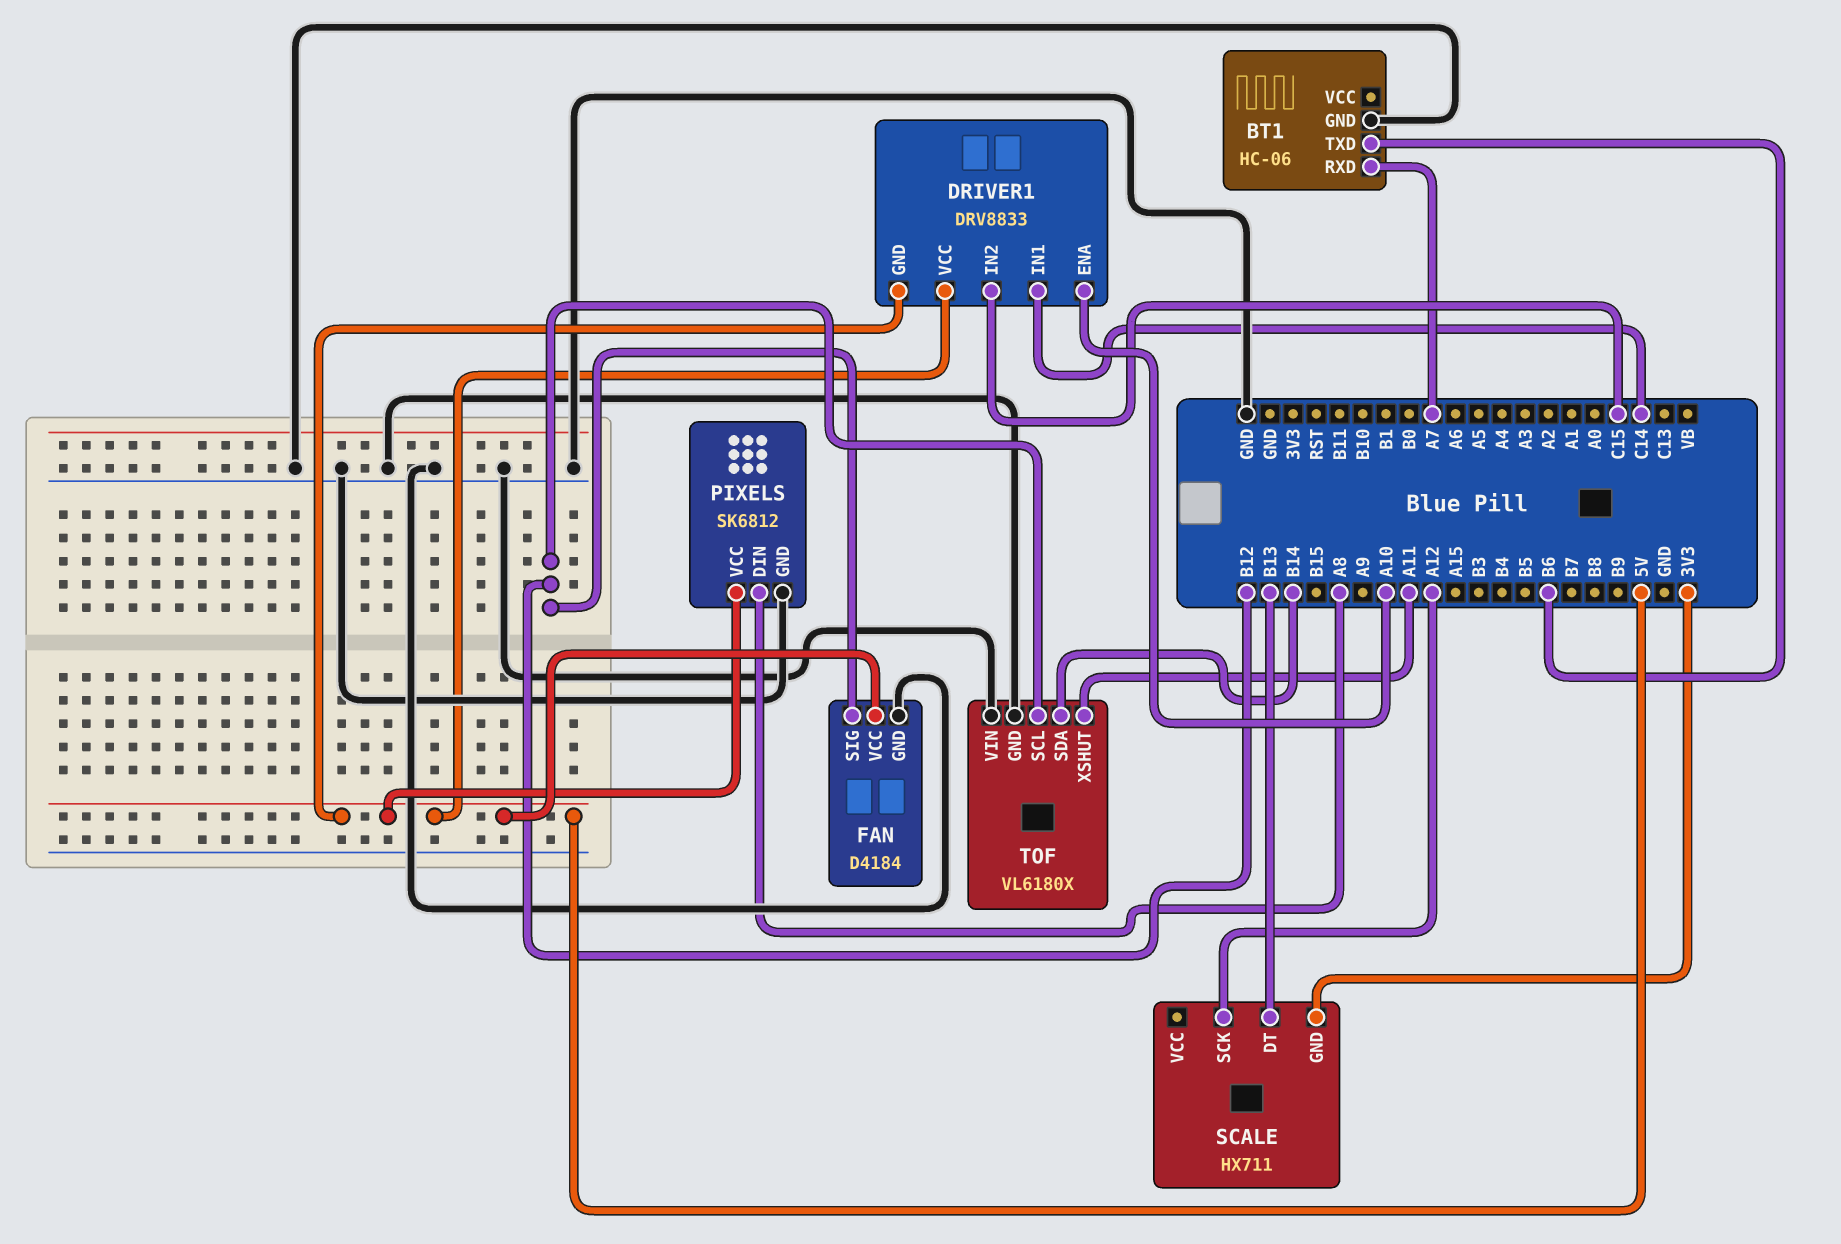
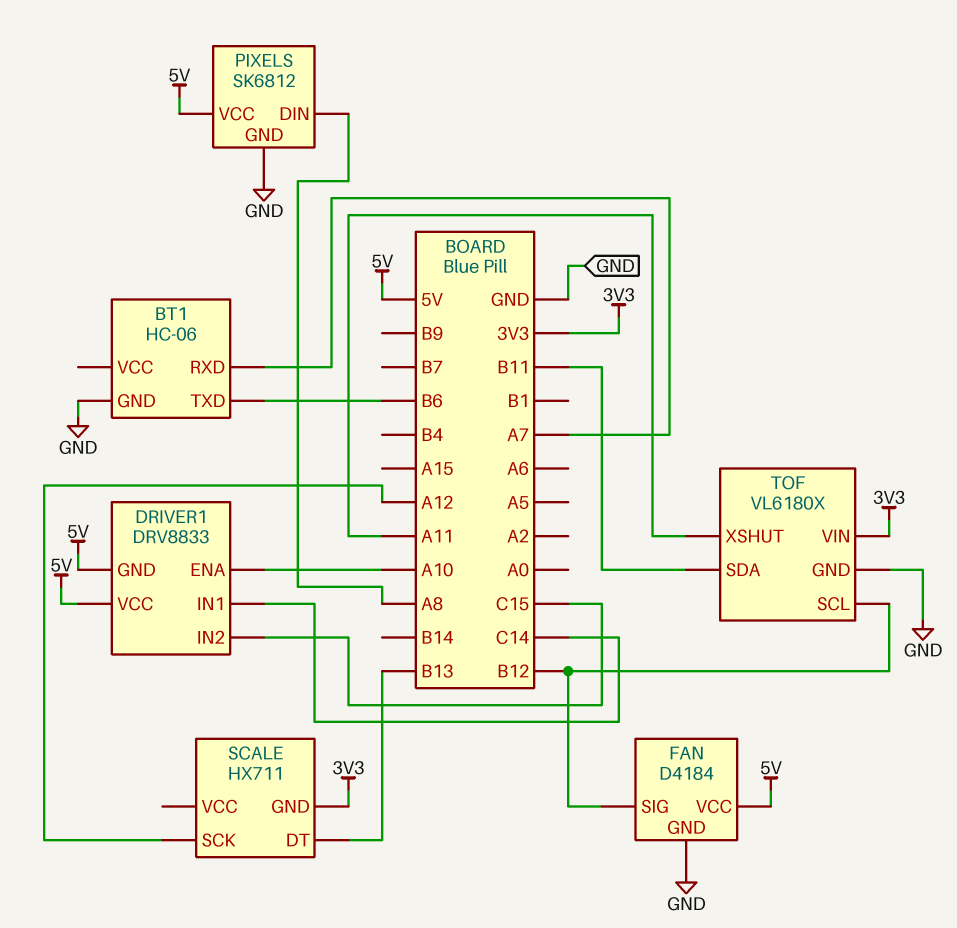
TOF pin SDA: B14 -> B11
TOF pin VIN: GND -> 3V3

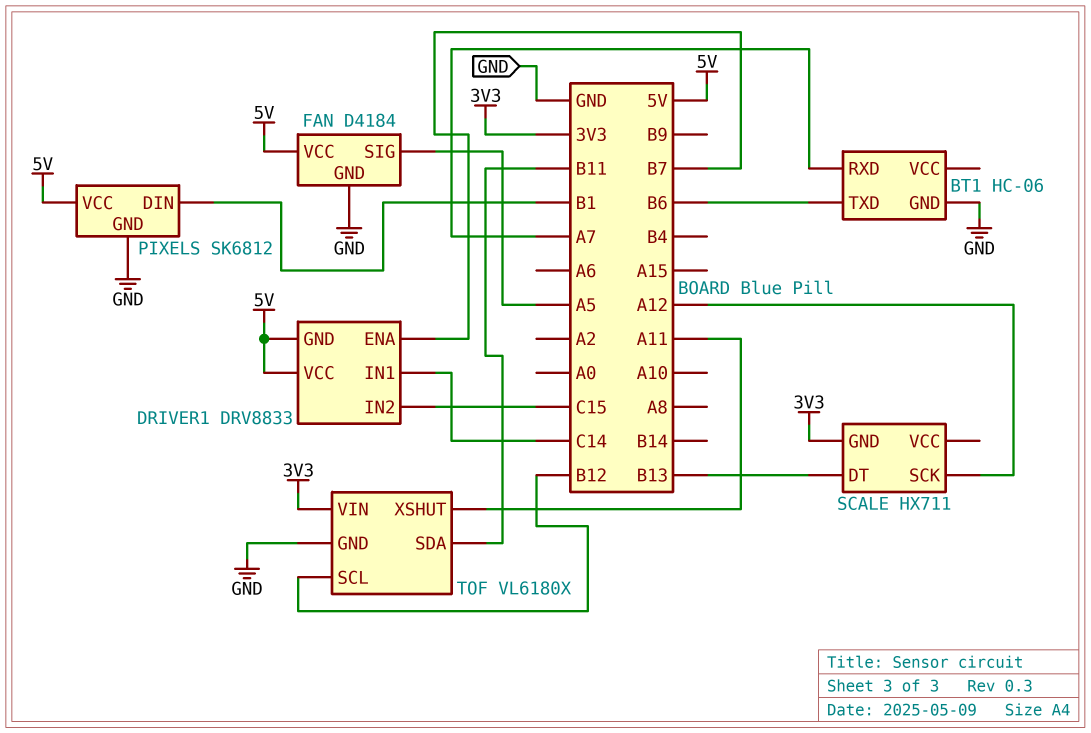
DRIVER1 pin ENA: A10 -> B7
FAN pin SIG: B12 -> A5
PIXELS pin DIN: A8 -> B1

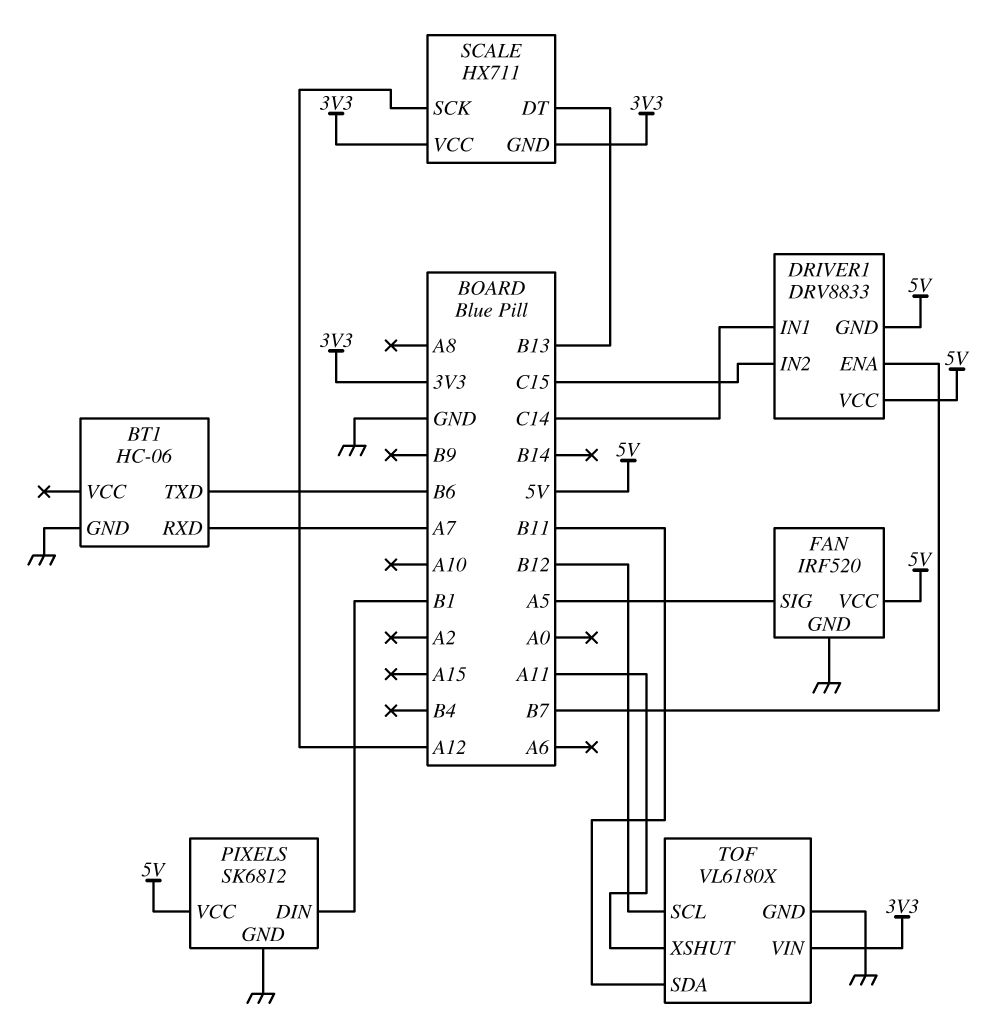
FAN: D4184 -> IRF520
SCALE pin VCC: none -> 3V3

